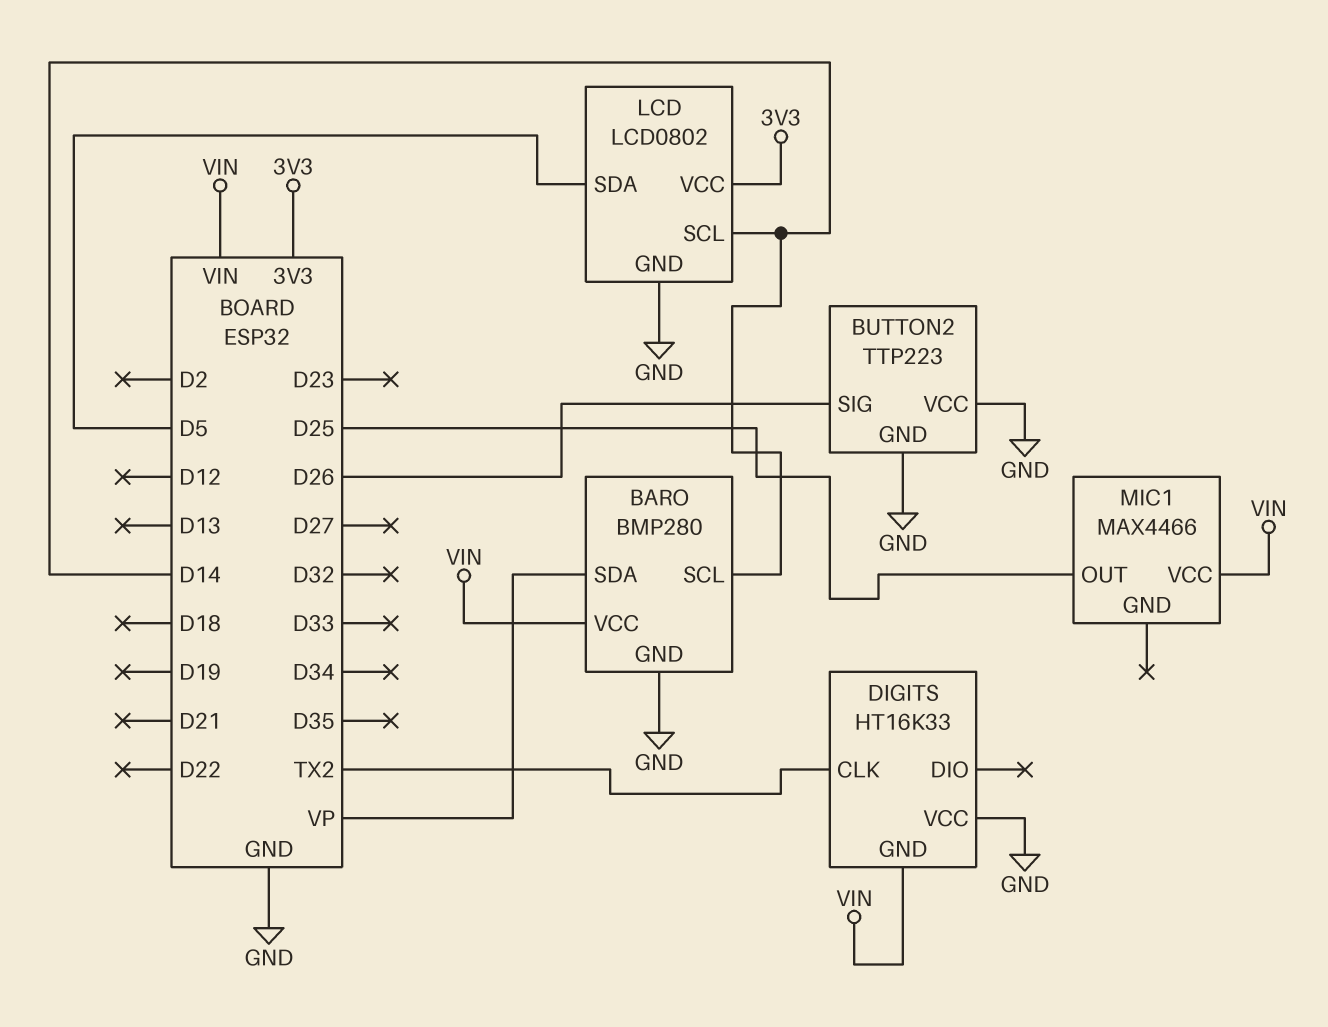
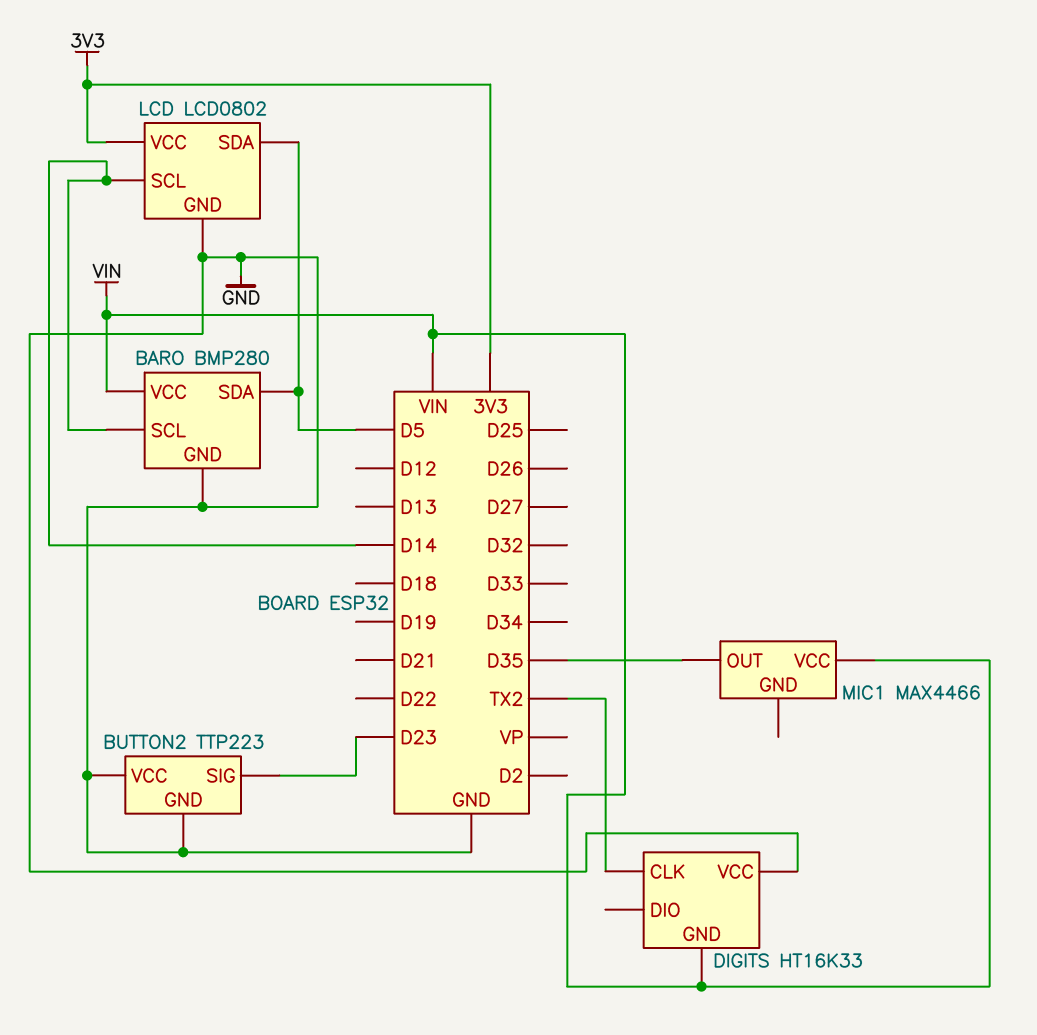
BARO pin SDA: VP -> D5
BUTTON2 pin SIG: D26 -> D23
MIC1 pin OUT: D25 -> D35

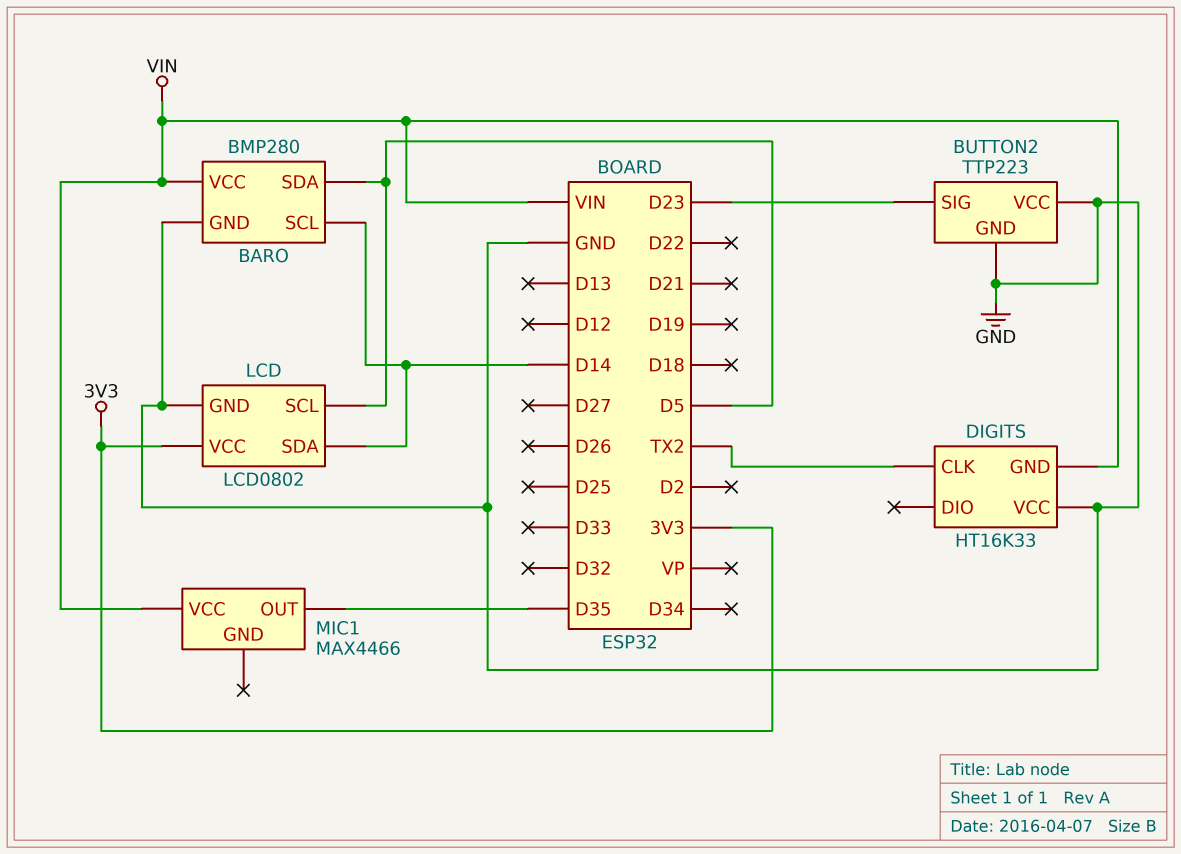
LCD pin SCL: D14 -> D5
LCD pin SDA: D5 -> D14

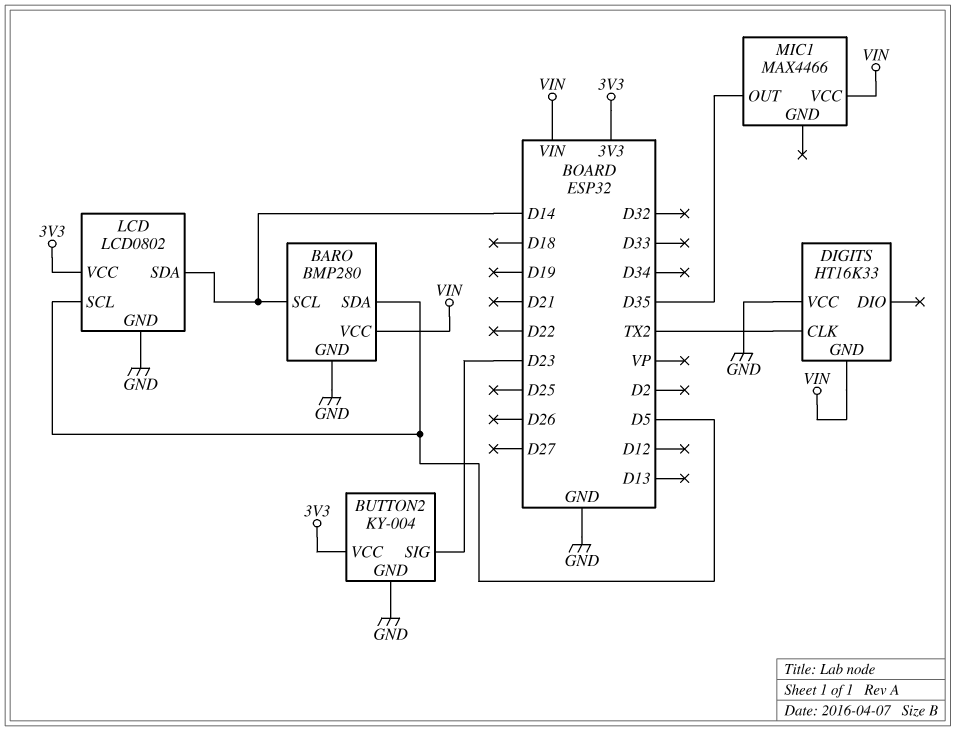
BUTTON2: TTP223 -> KY-004
BUTTON2 pin VCC: GND -> 3V3

